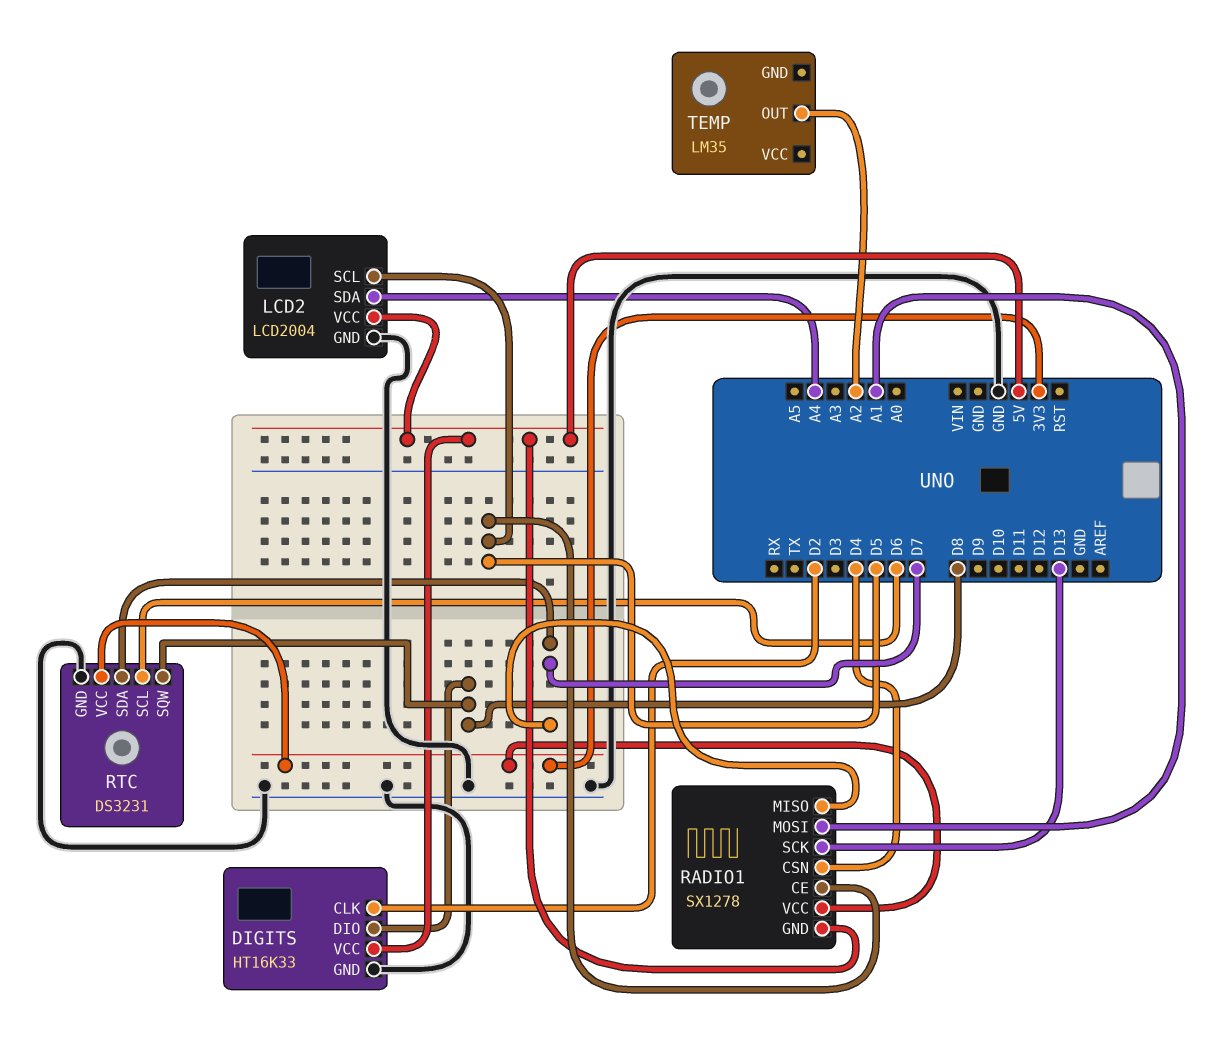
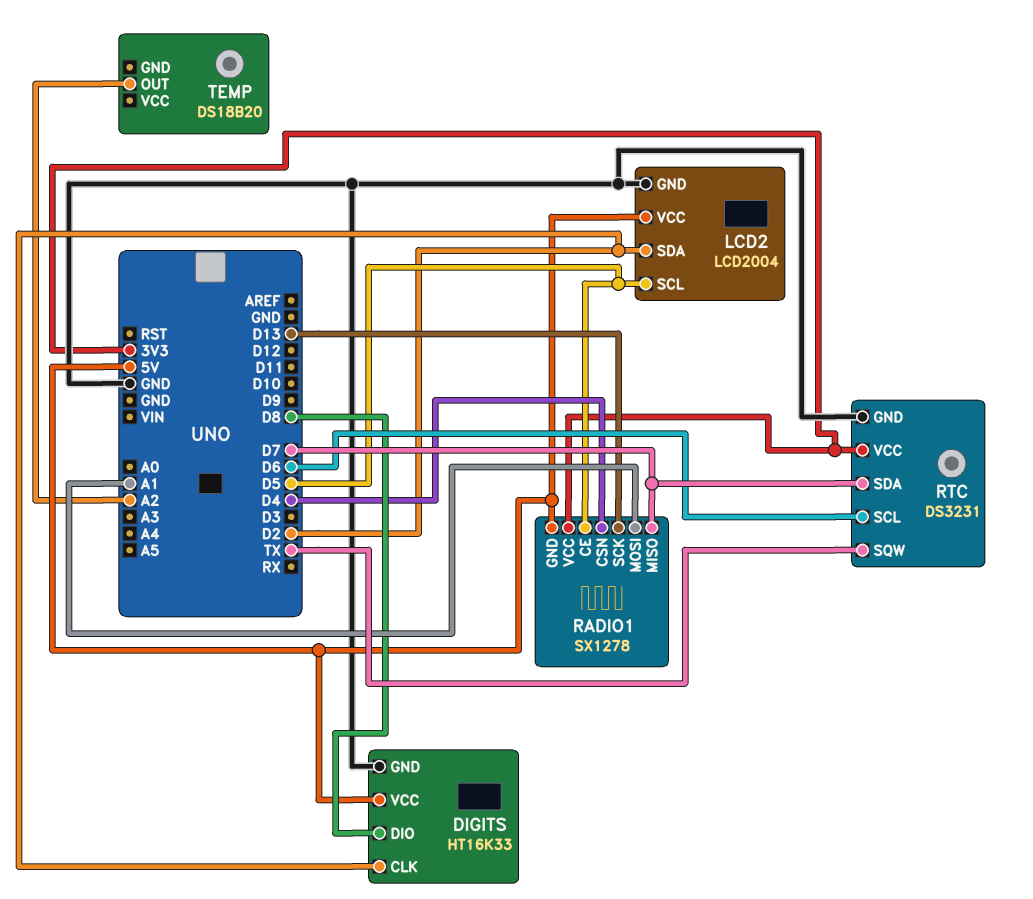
LCD2 pin SDA: A4 -> D2
RTC pin SQW: D8 -> TX
TEMP: LM35 -> DS18B20

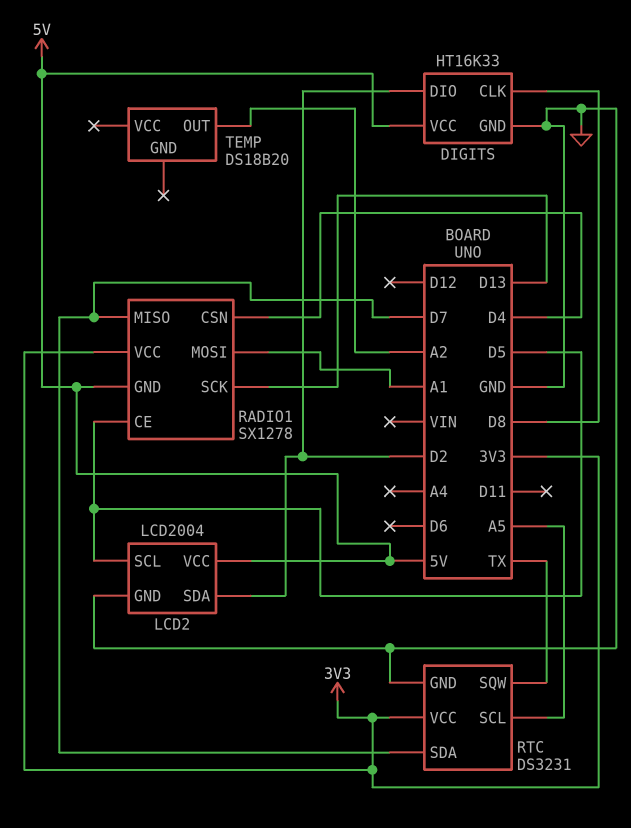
DIGITS pin CLK: D2 -> D8
DIGITS pin DIO: D8 -> D2
RTC pin SCL: D6 -> A5

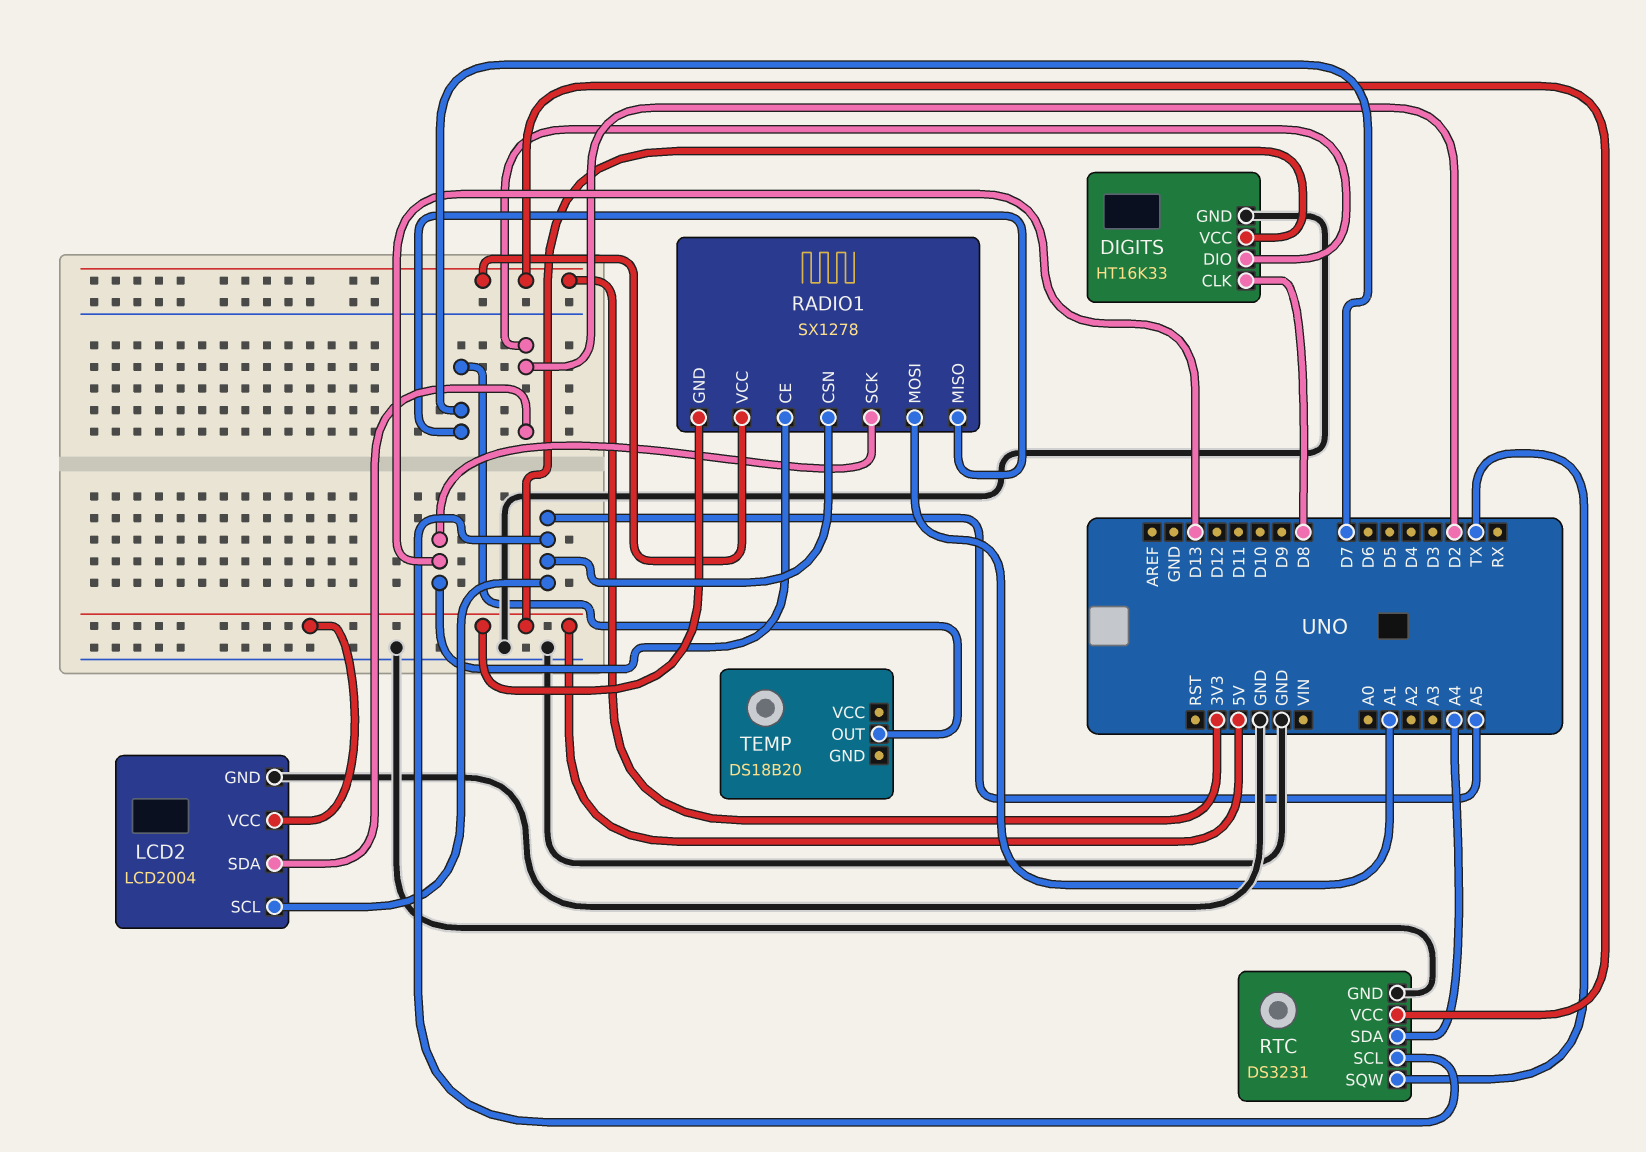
LCD2 pin SCL: D5 -> A5
RADIO1 pin CE: D5 -> D13
RADIO1 pin CSN: D4 -> A5
RTC pin SDA: D7 -> A4
TEMP pin OUT: A2 -> D7

